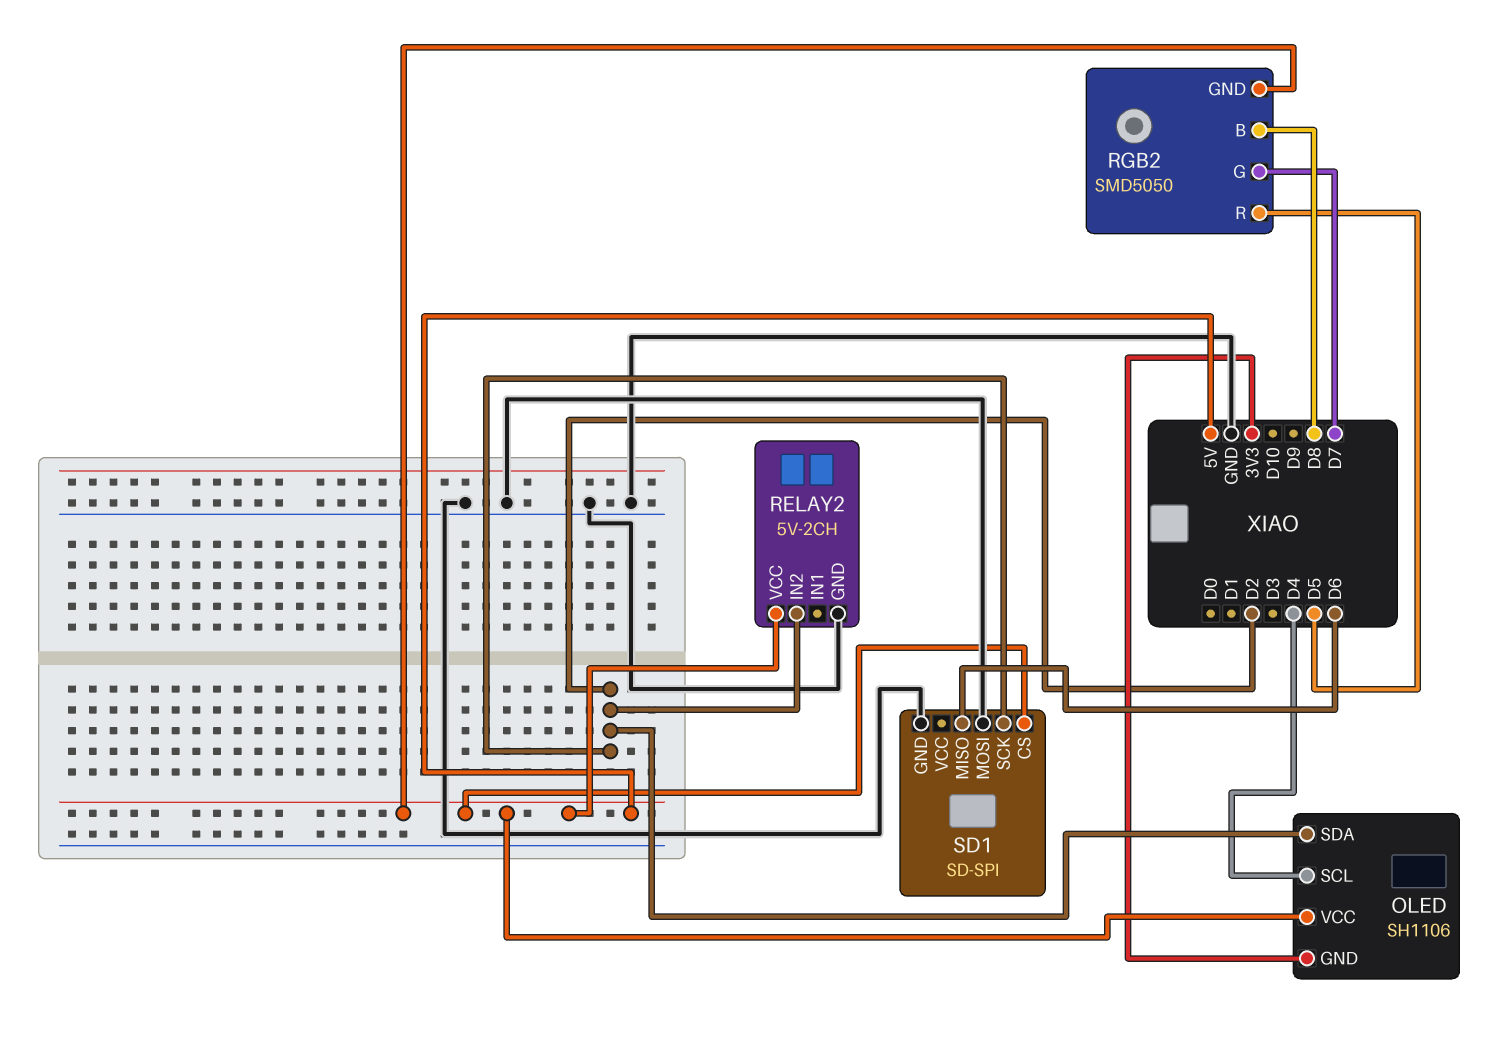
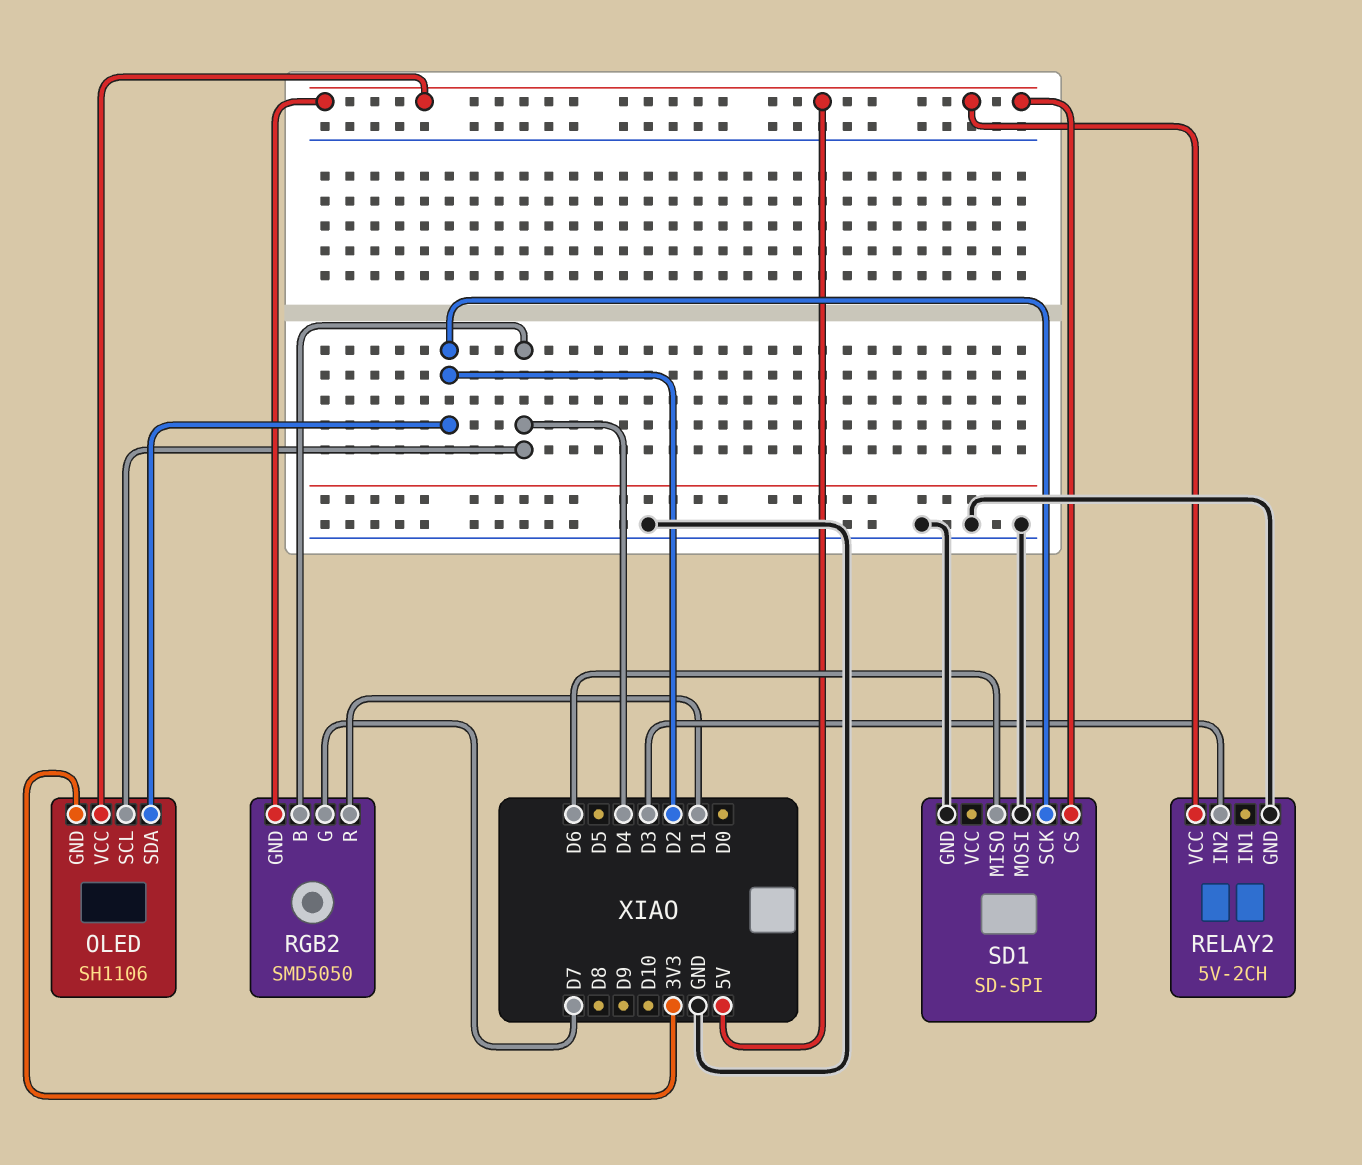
RELAY2 pin IN2: D2 -> D3
RGB2 pin B: D8 -> D4
RGB2 pin R: D5 -> D1

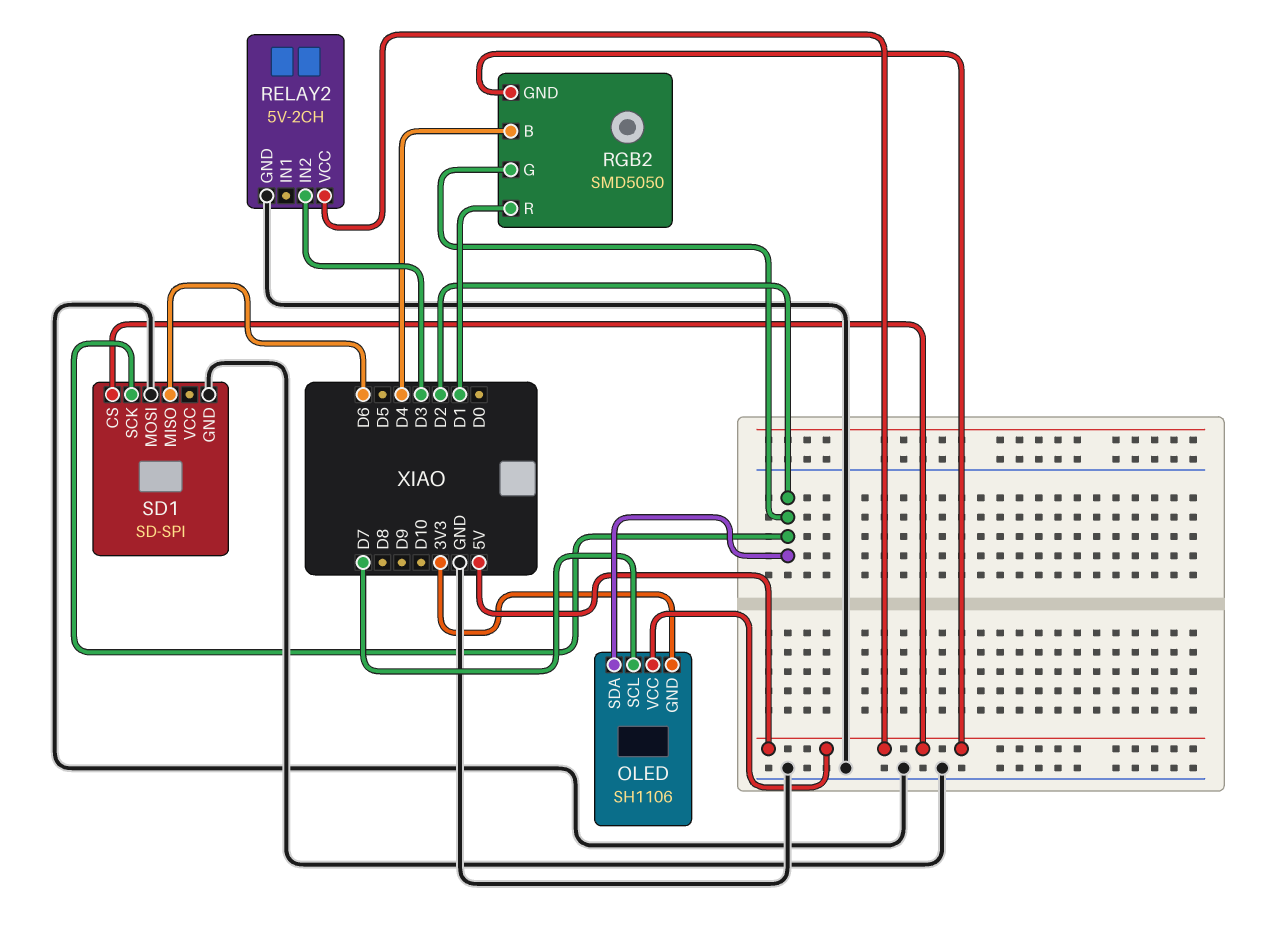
OLED pin SCL: D4 -> D7
RGB2 pin G: D7 -> D2

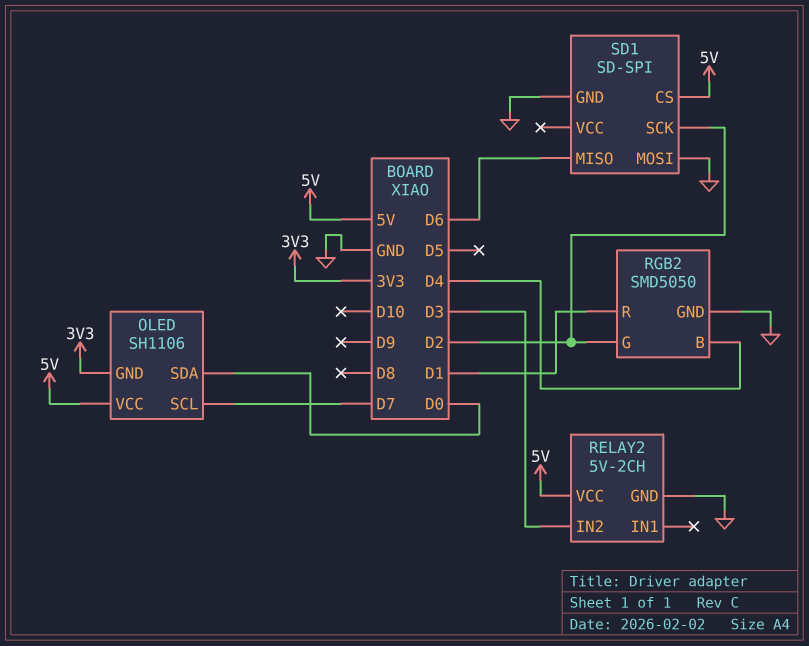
OLED pin SDA: D2 -> D0
RGB2 pin GND: 5V -> GND

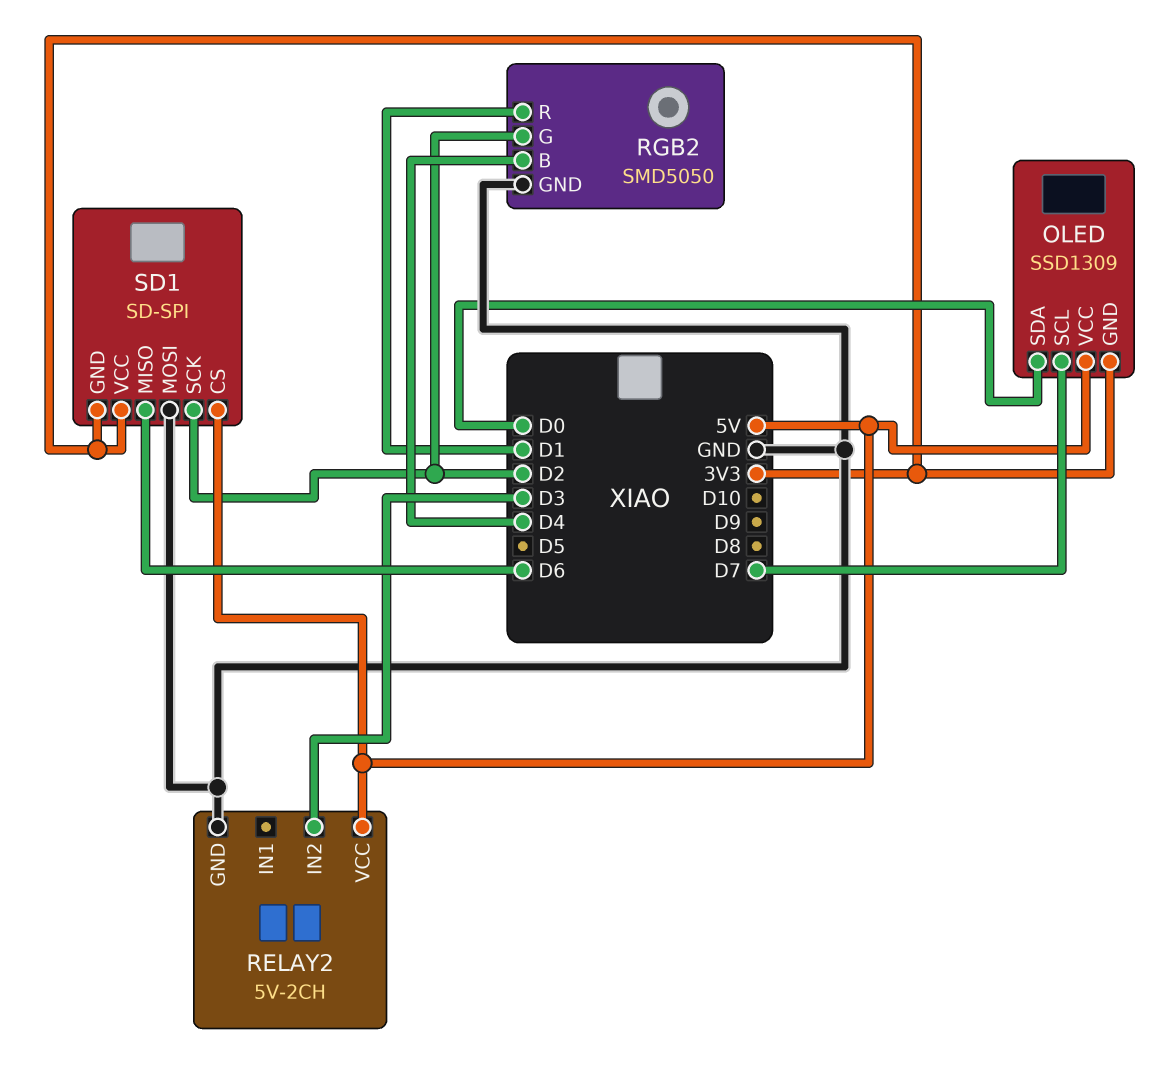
OLED: SH1106 -> SSD1309
SD1 pin GND: GND -> 3V3
SD1 pin VCC: none -> 3V3

